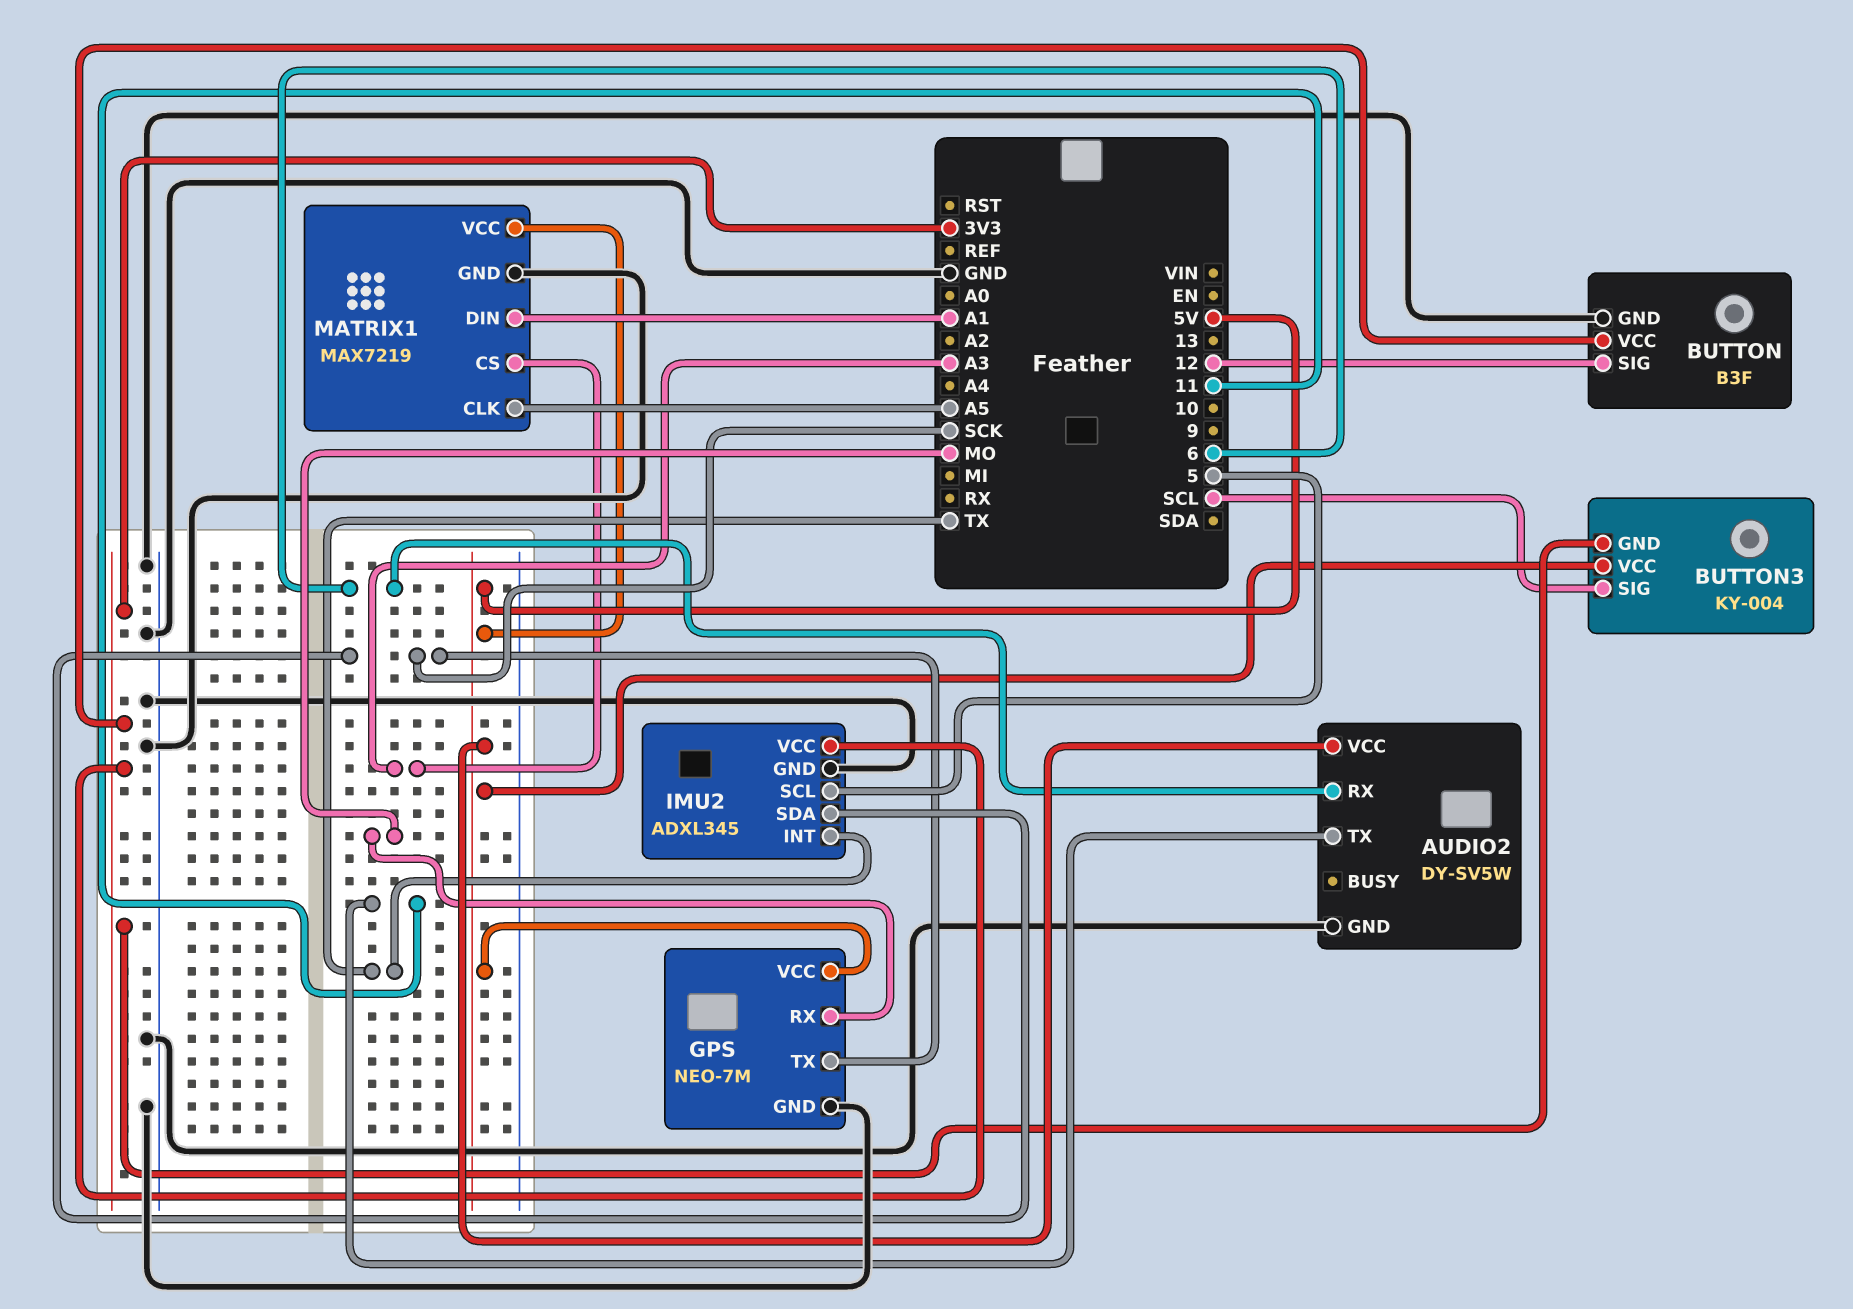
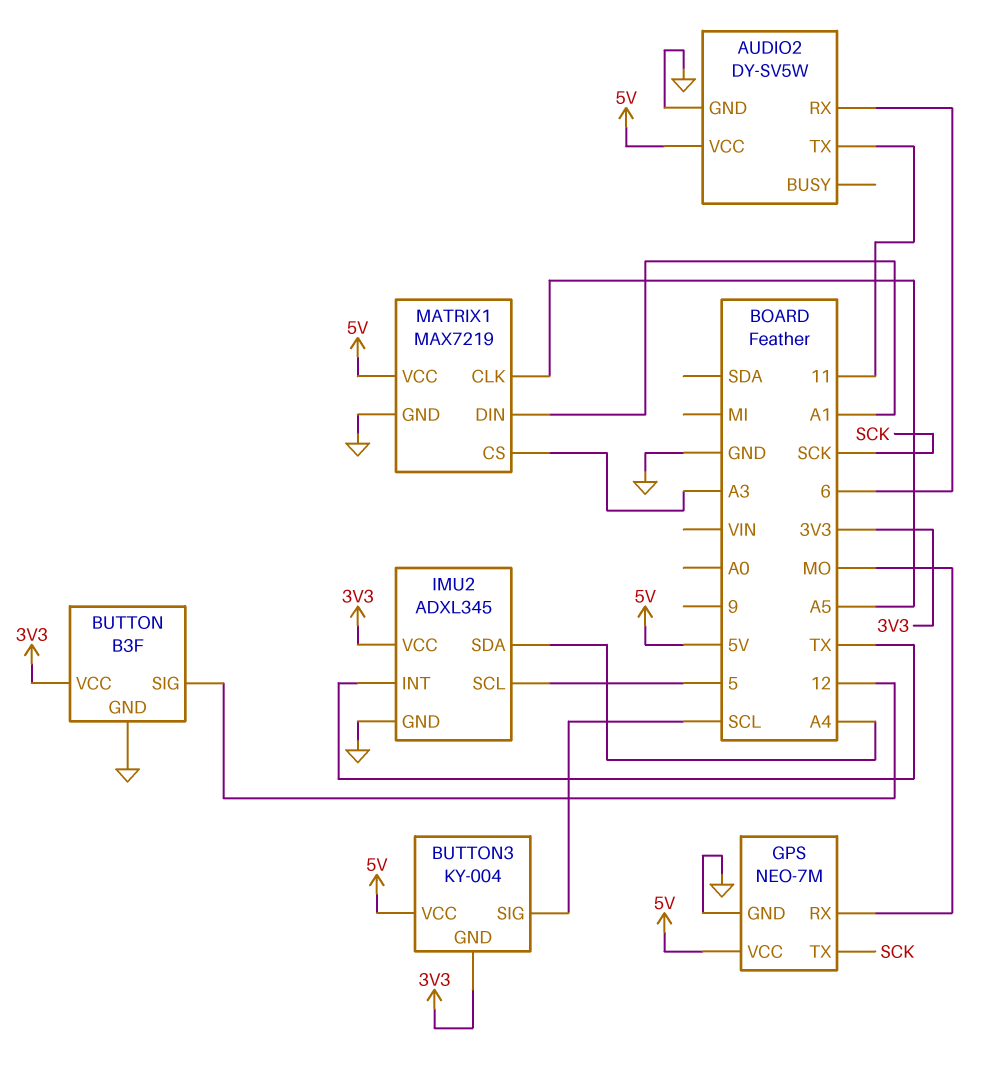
IMU2 pin SDA: SCK -> A4

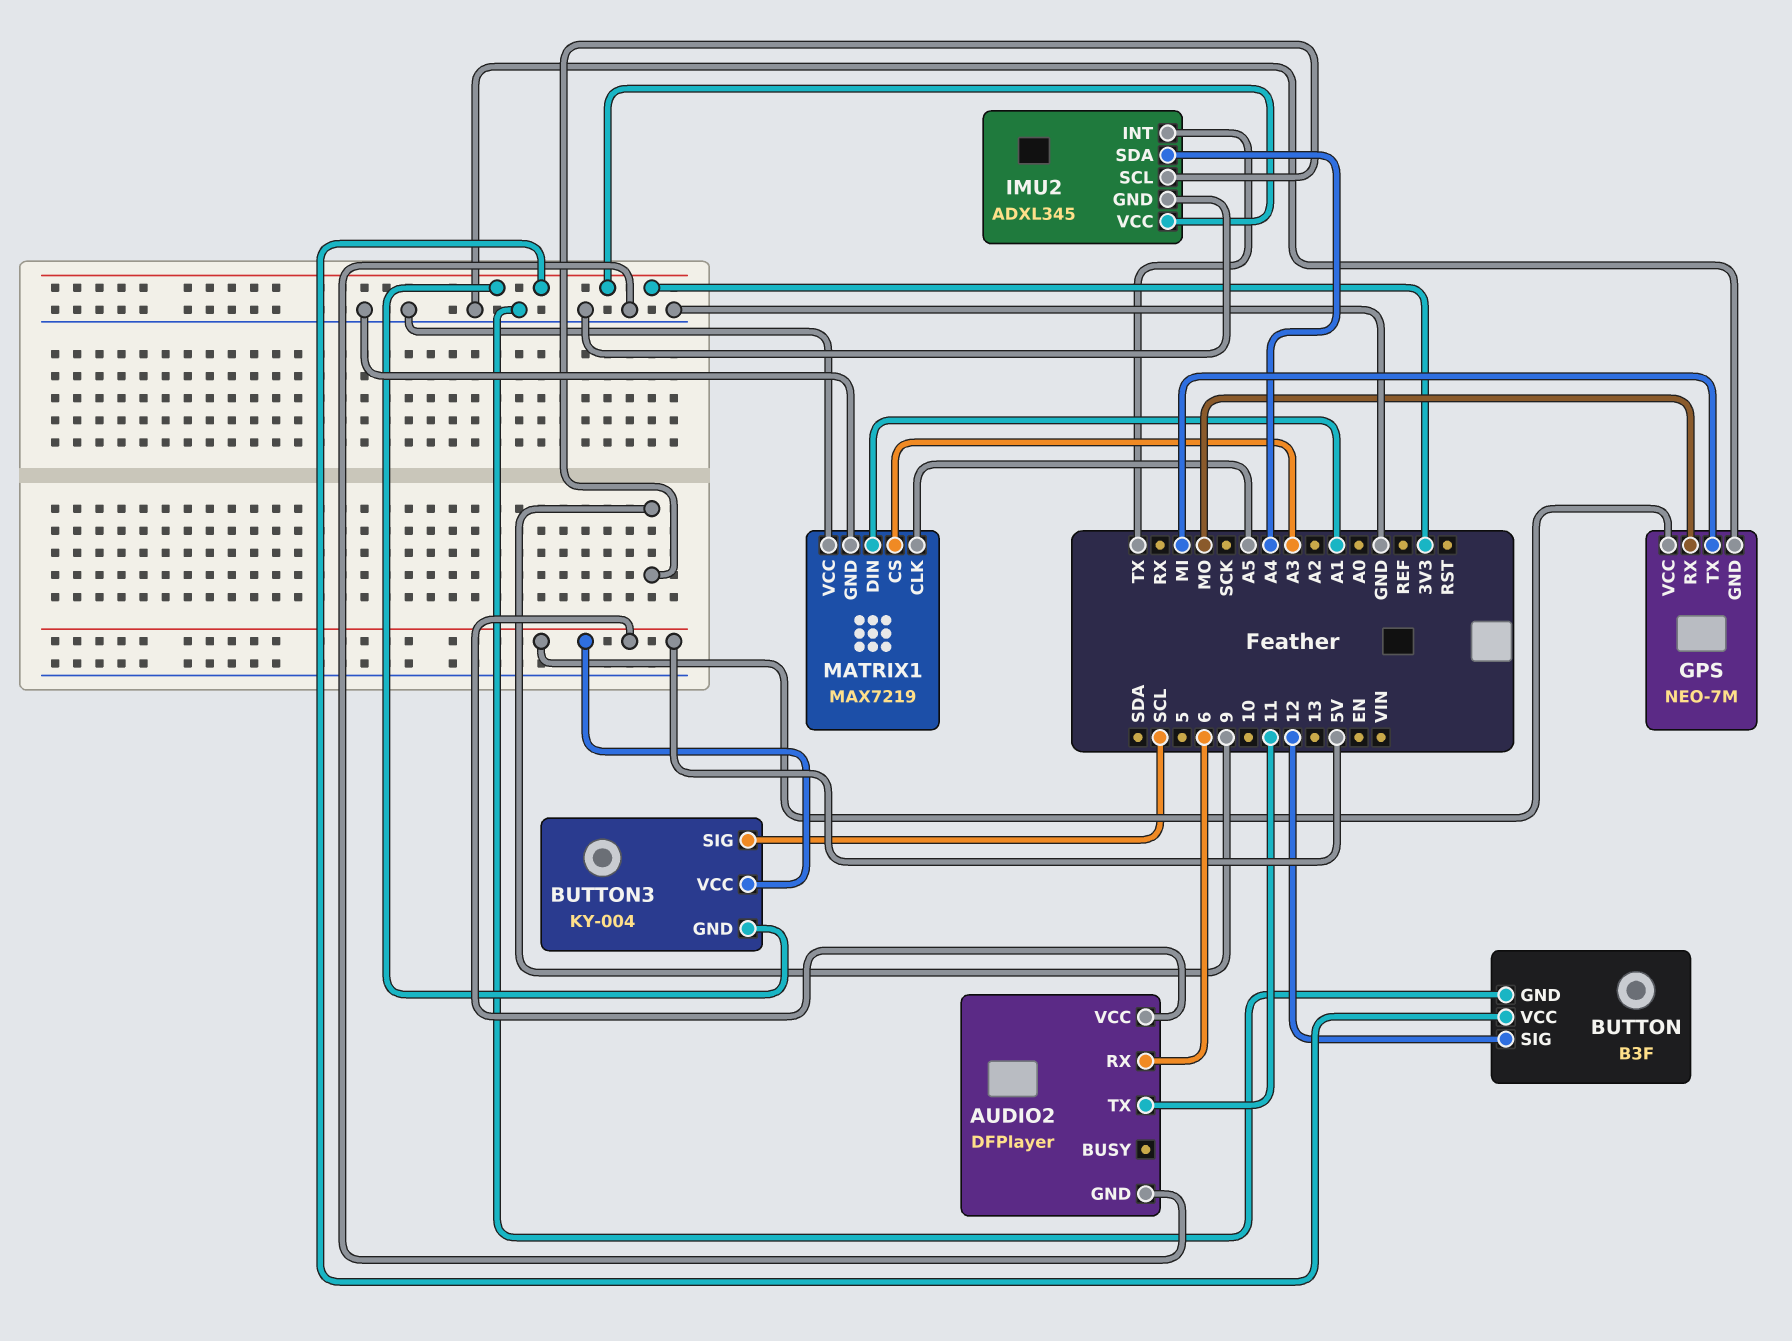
AUDIO2: DY-SV5W -> DFPlayer
GPS pin TX: SCK -> MI
IMU2 pin SCL: 5 -> 9
MATRIX1 pin VCC: 5V -> GND

